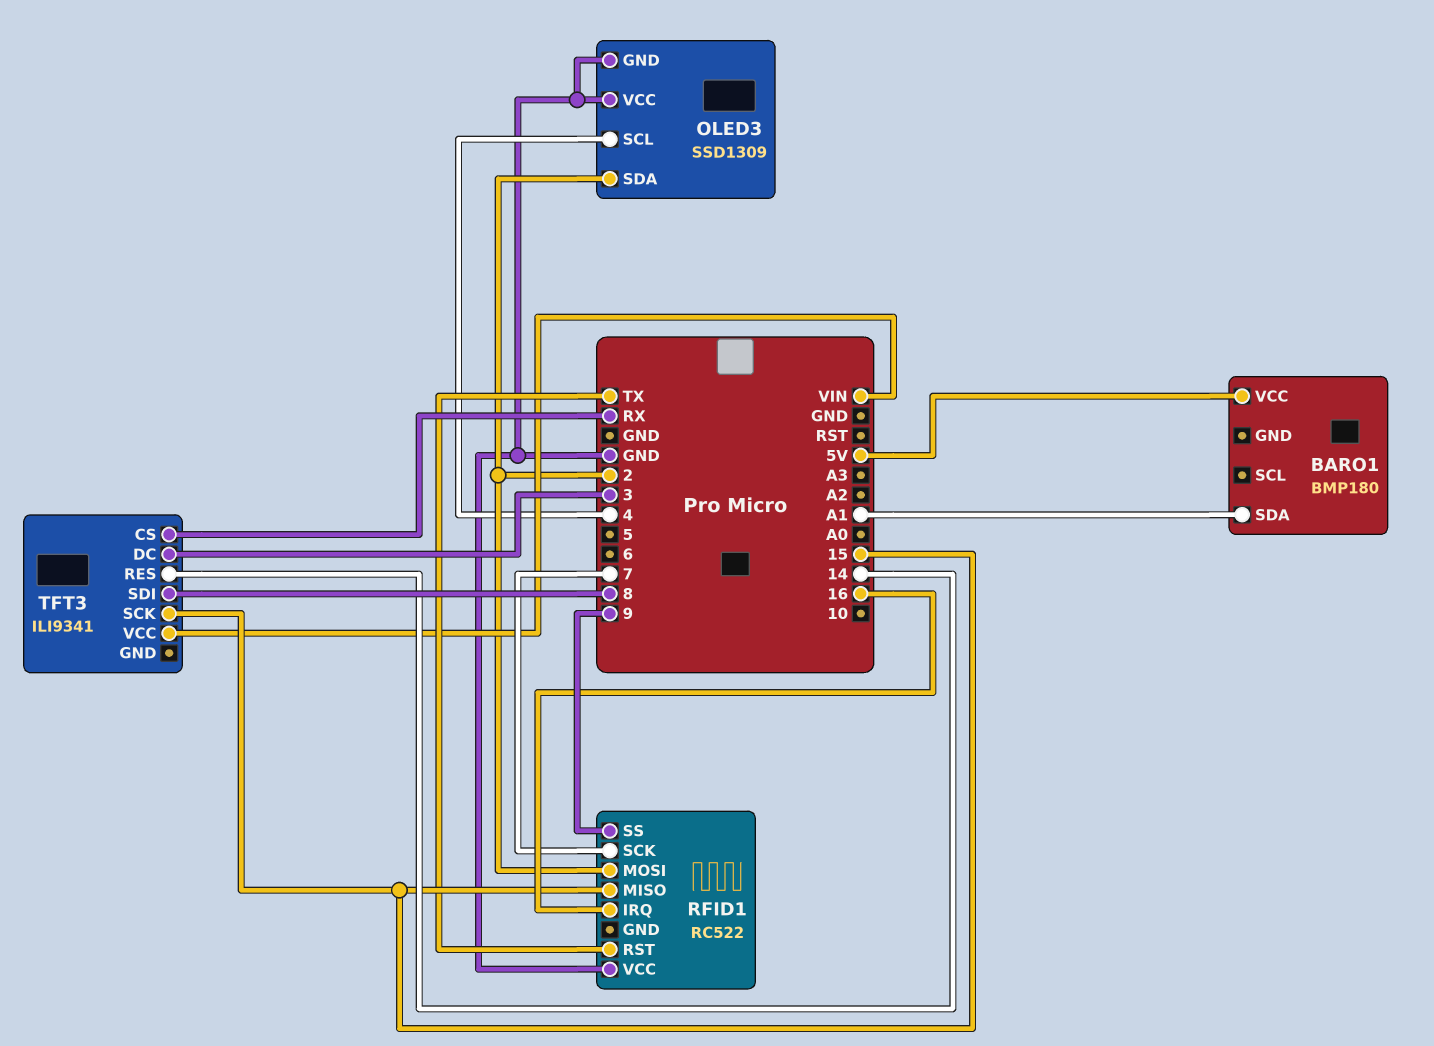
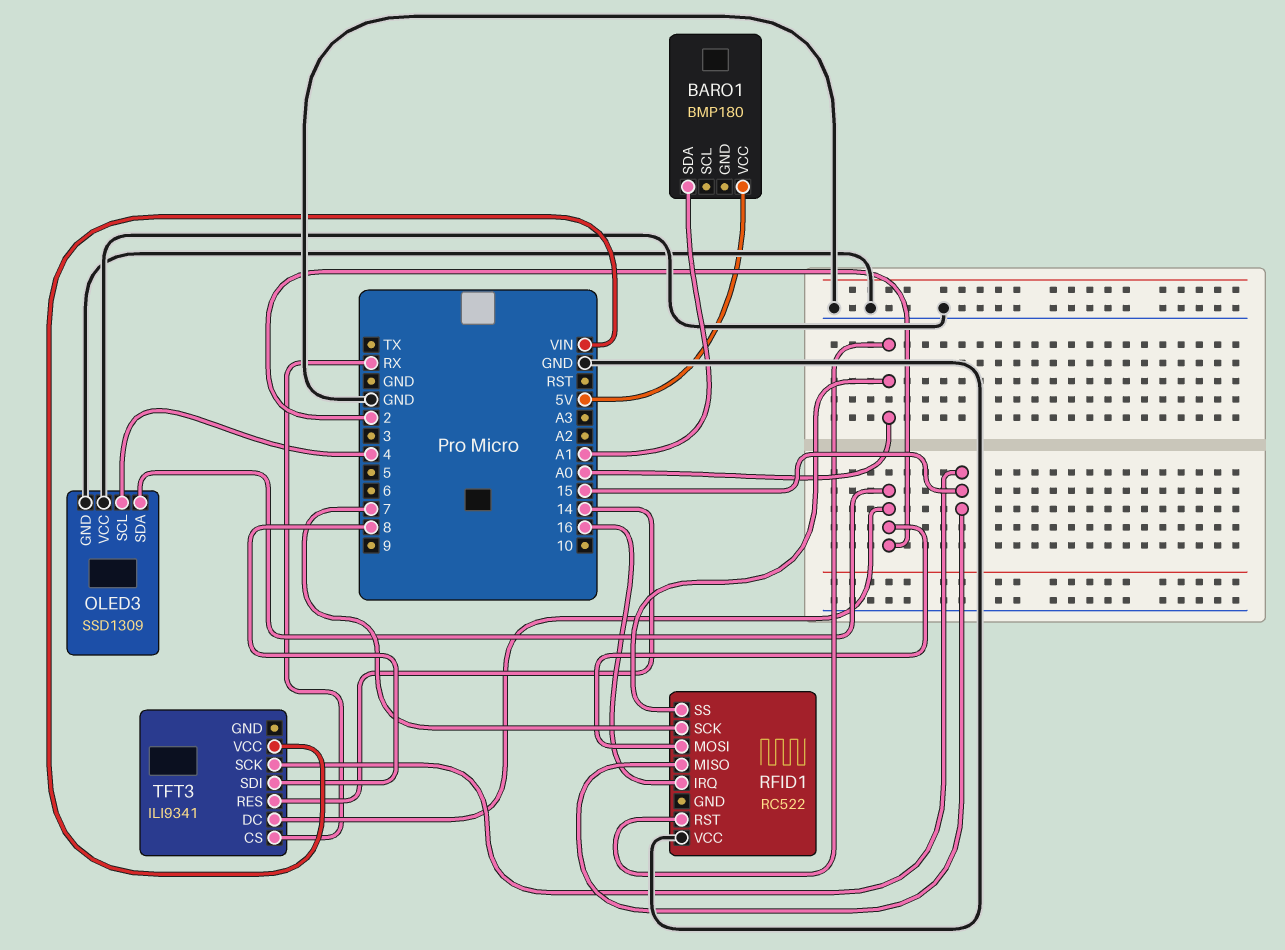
RFID1 pin RST: TX -> A0
RFID1 pin SS: 9 -> A0
TFT3 pin DC: 3 -> 2

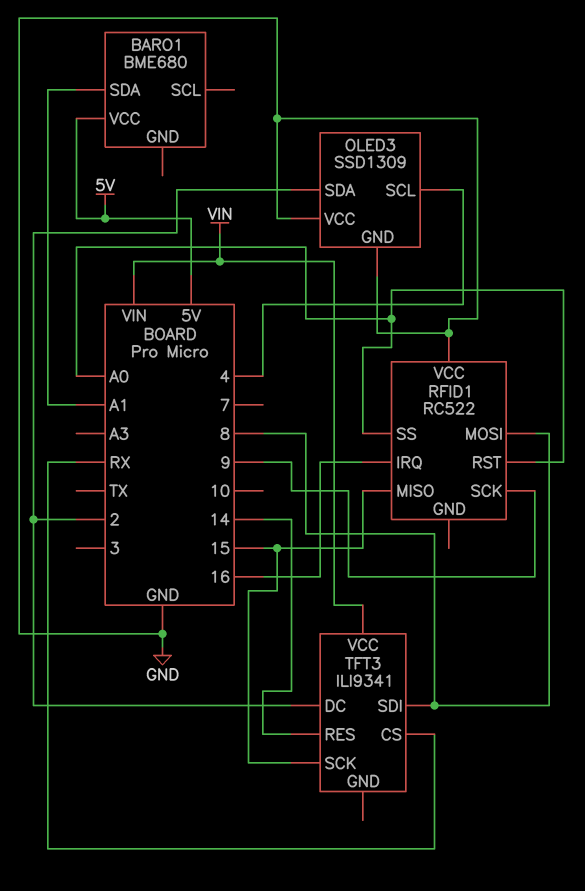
BARO1: BMP180 -> BME680
RFID1 pin MOSI: 2 -> 8
RFID1 pin SCK: 7 -> 9

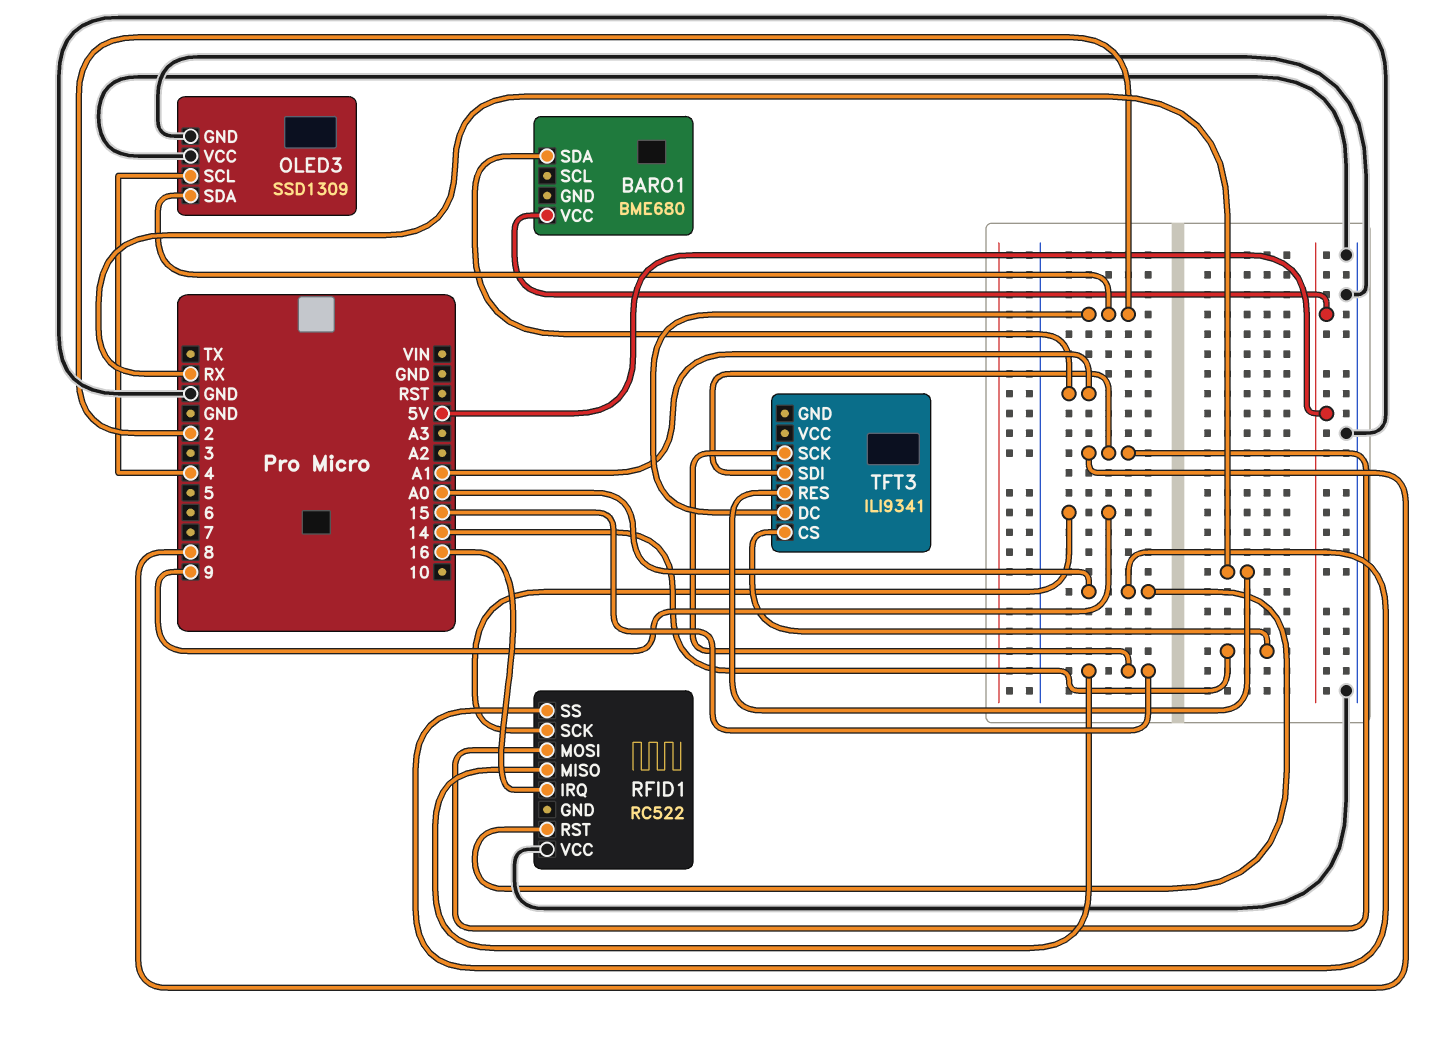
TFT3 pin CS: RX -> 14
TFT3 pin RES: 14 -> RX
TFT3 pin VCC: VIN -> none

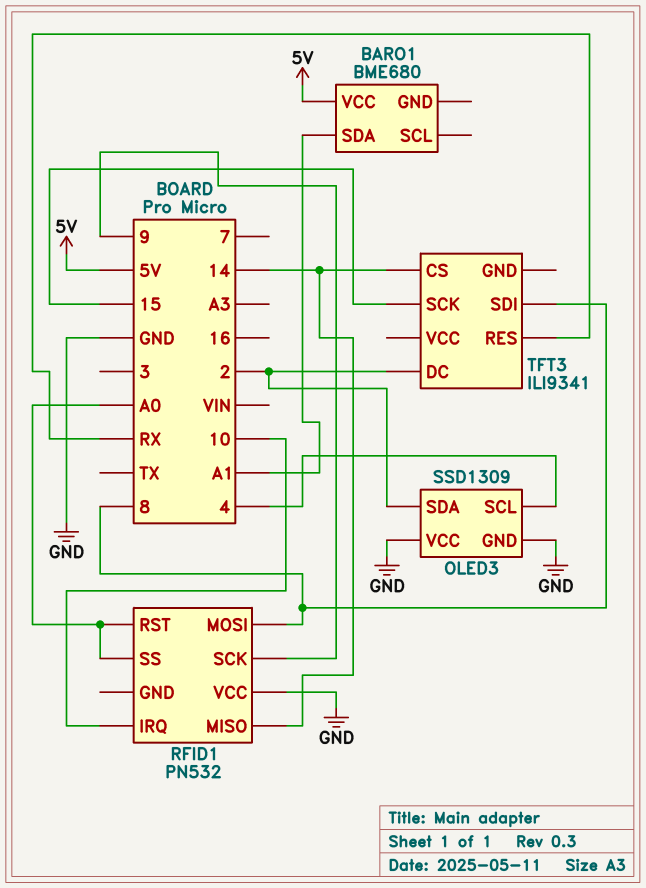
RFID1: RC522 -> PN532
RFID1 pin IRQ: 16 -> 10
RFID1 pin MISO: 15 -> 14

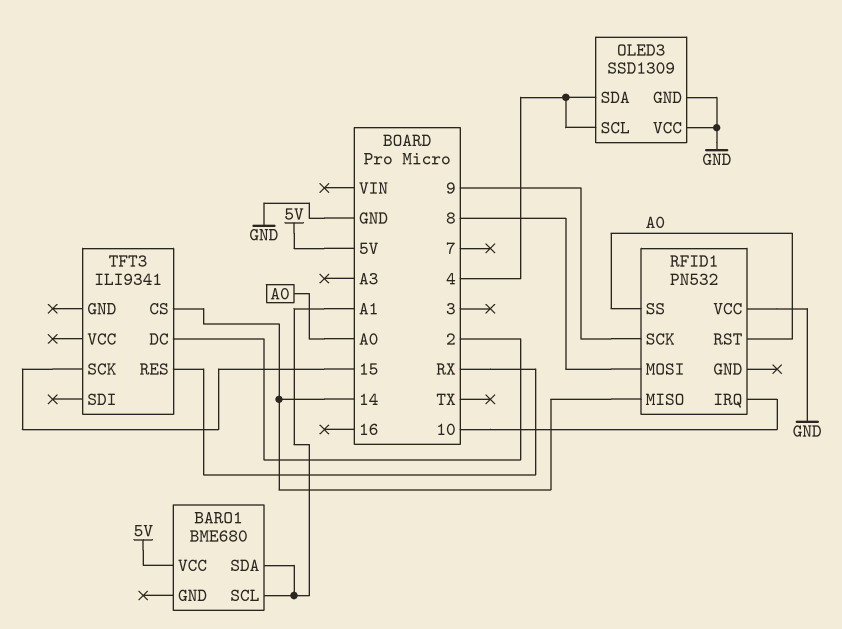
BARO1 pin SCL: none -> A1
OLED3 pin SDA: 2 -> 4
TFT3 pin SDI: 8 -> none

